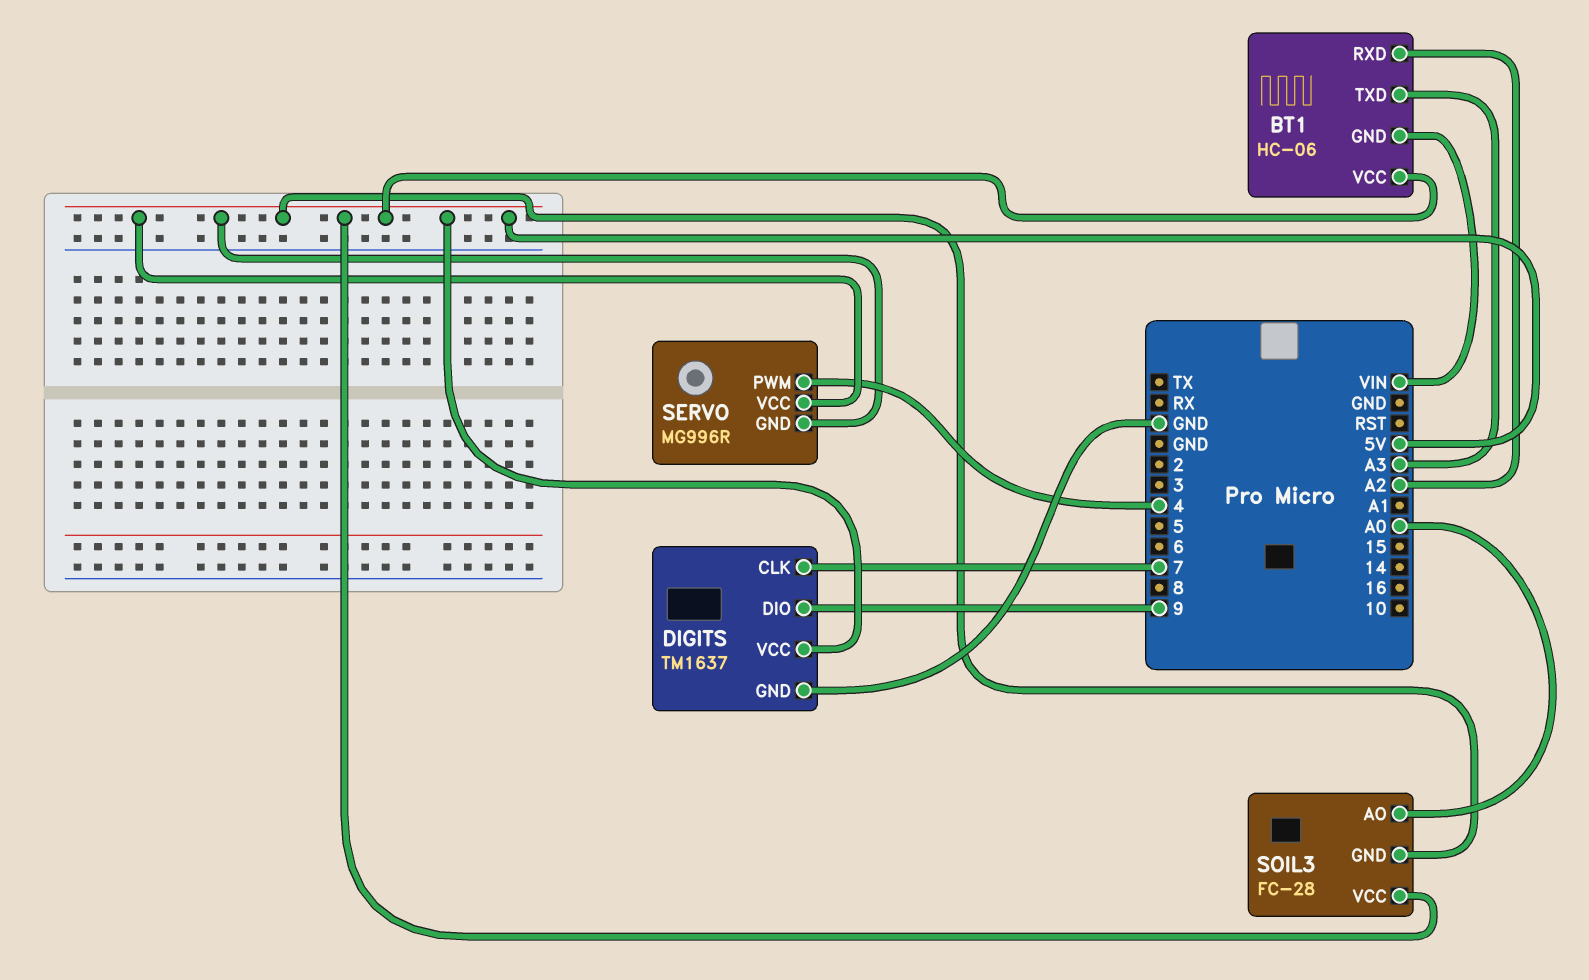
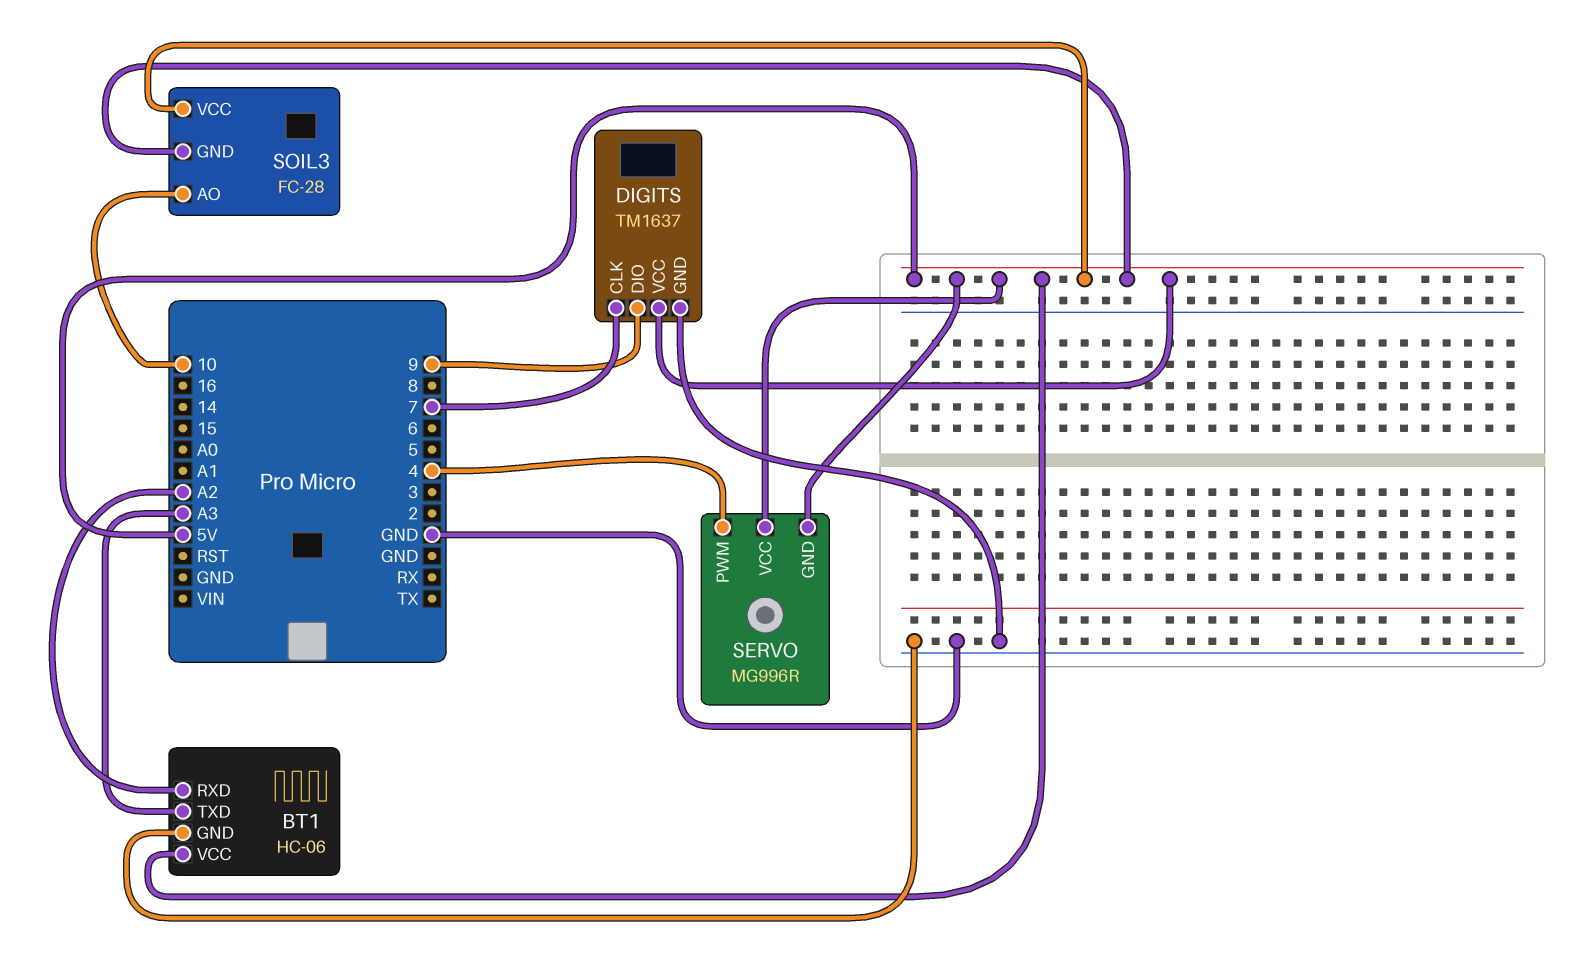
BT1 pin GND: VIN -> GND
SOIL3 pin AO: A0 -> 10

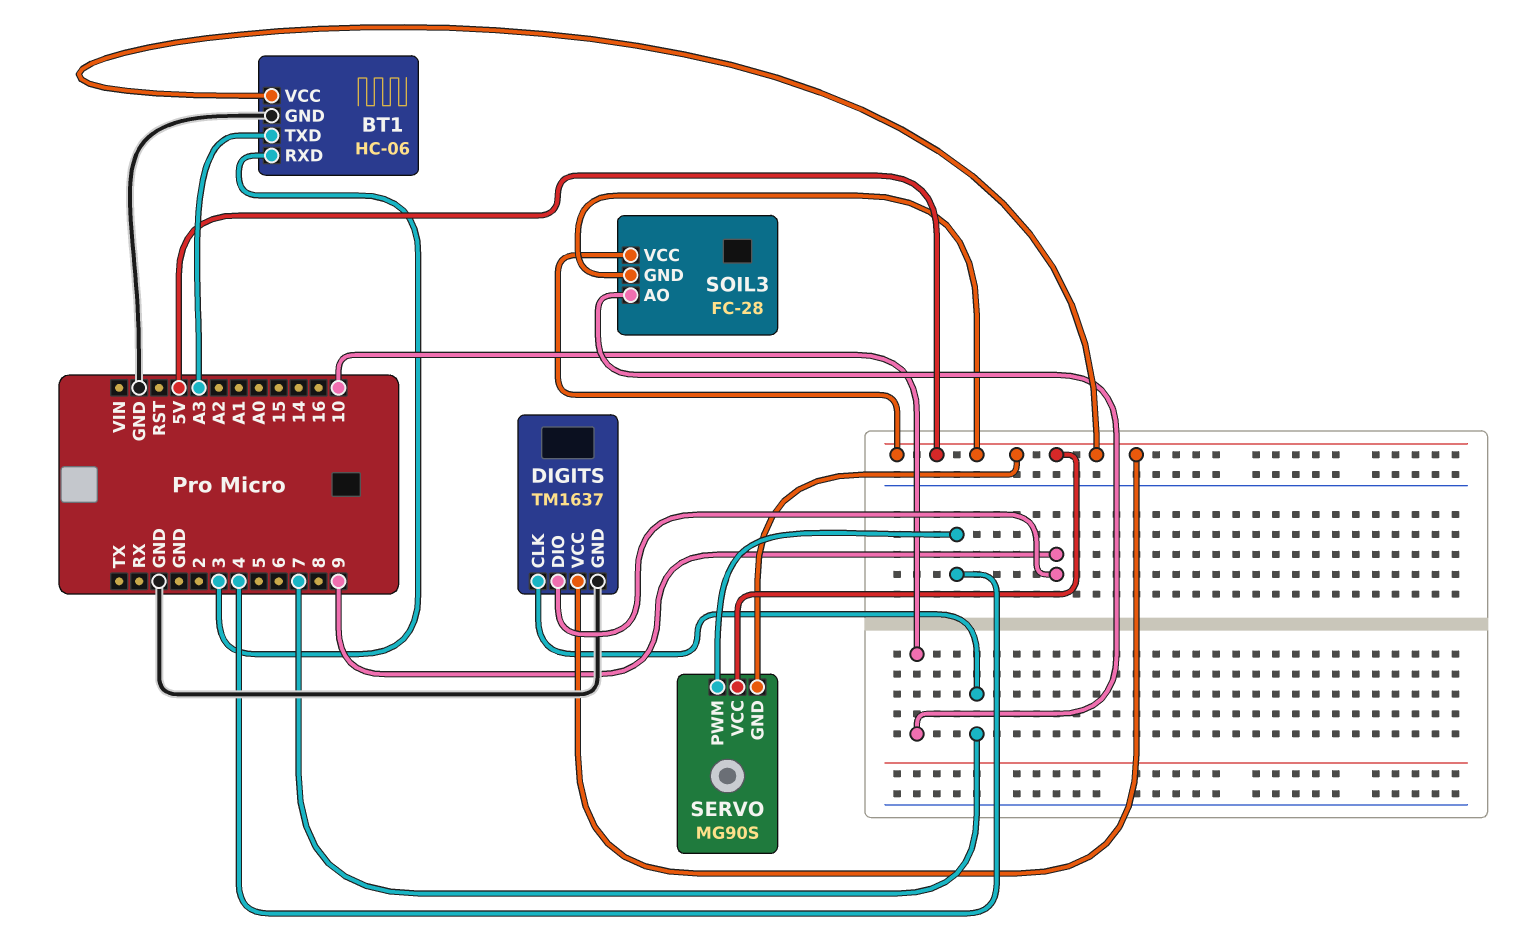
BT1 pin RXD: A2 -> 3
SERVO: MG996R -> MG90S

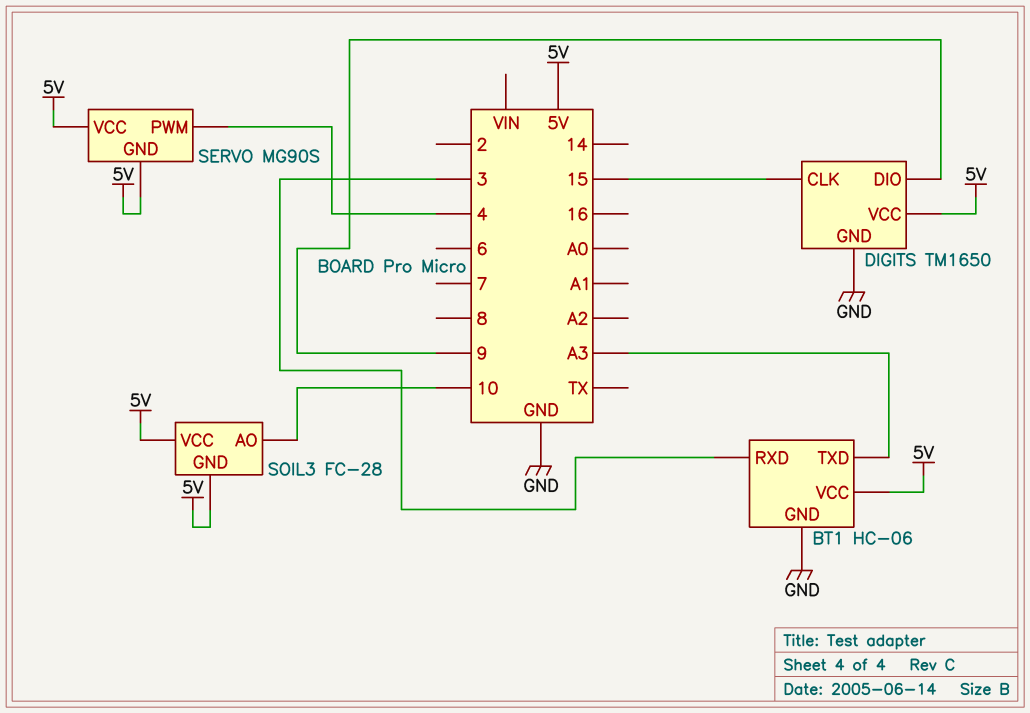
DIGITS: TM1637 -> TM1650
DIGITS pin CLK: 7 -> 15

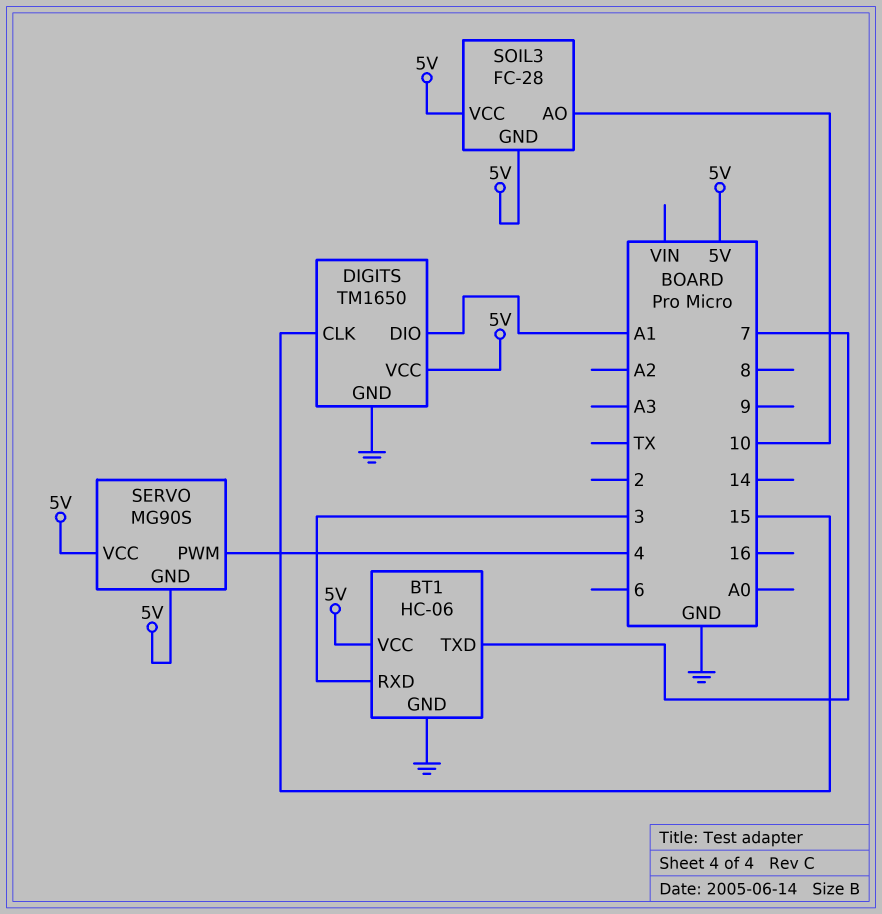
BT1 pin TXD: A3 -> 7
DIGITS pin DIO: 9 -> A1

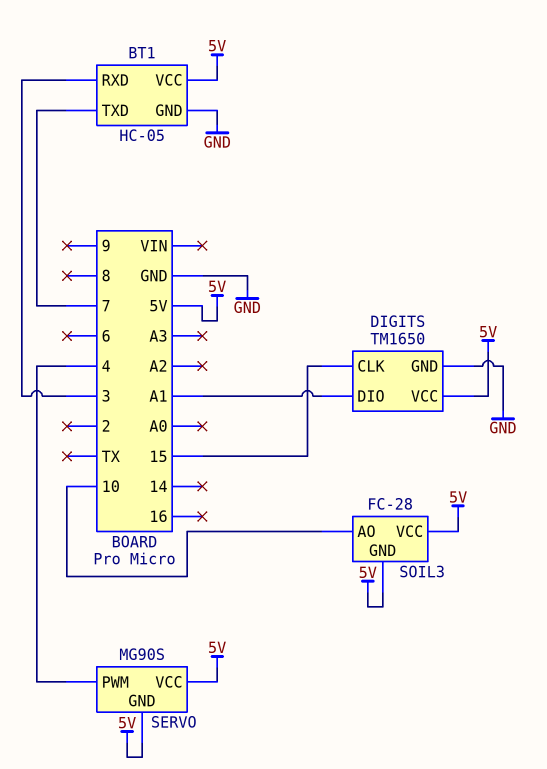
BT1: HC-06 -> HC-05

